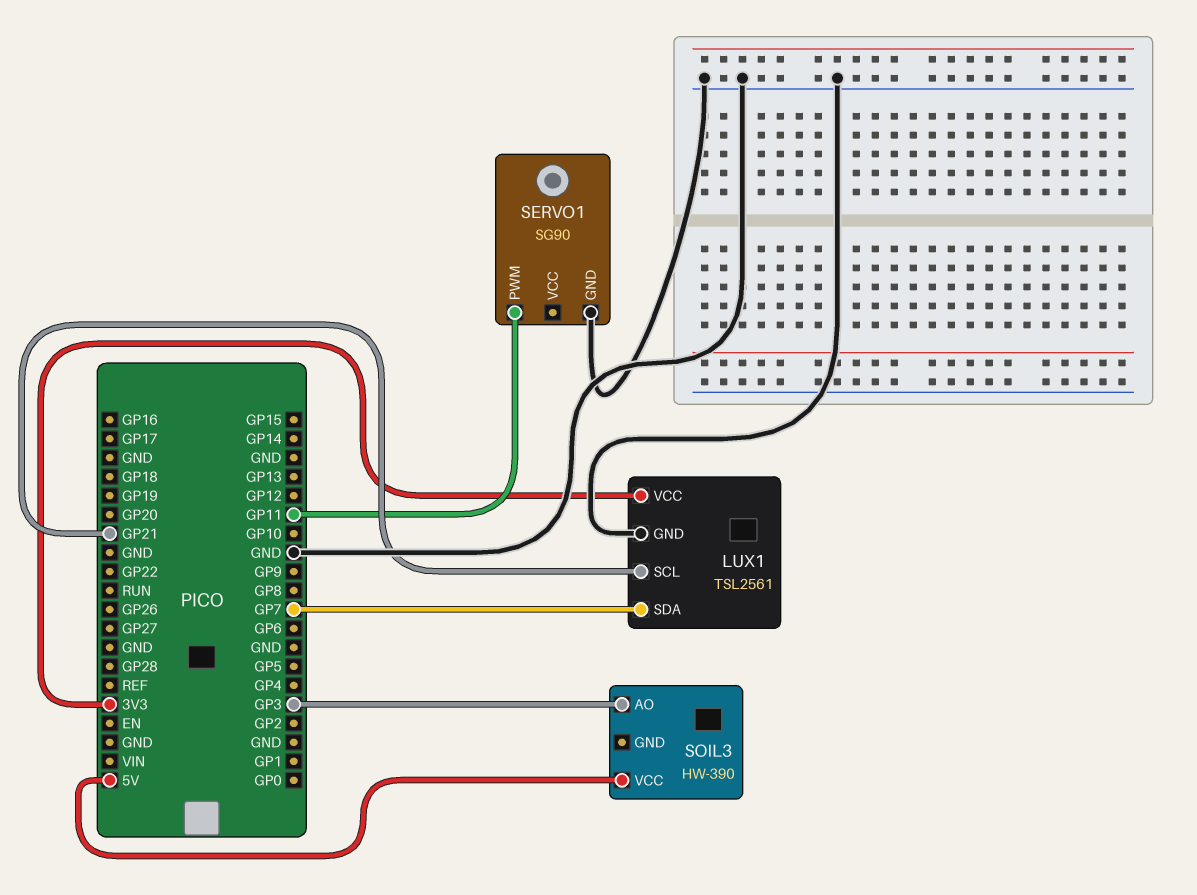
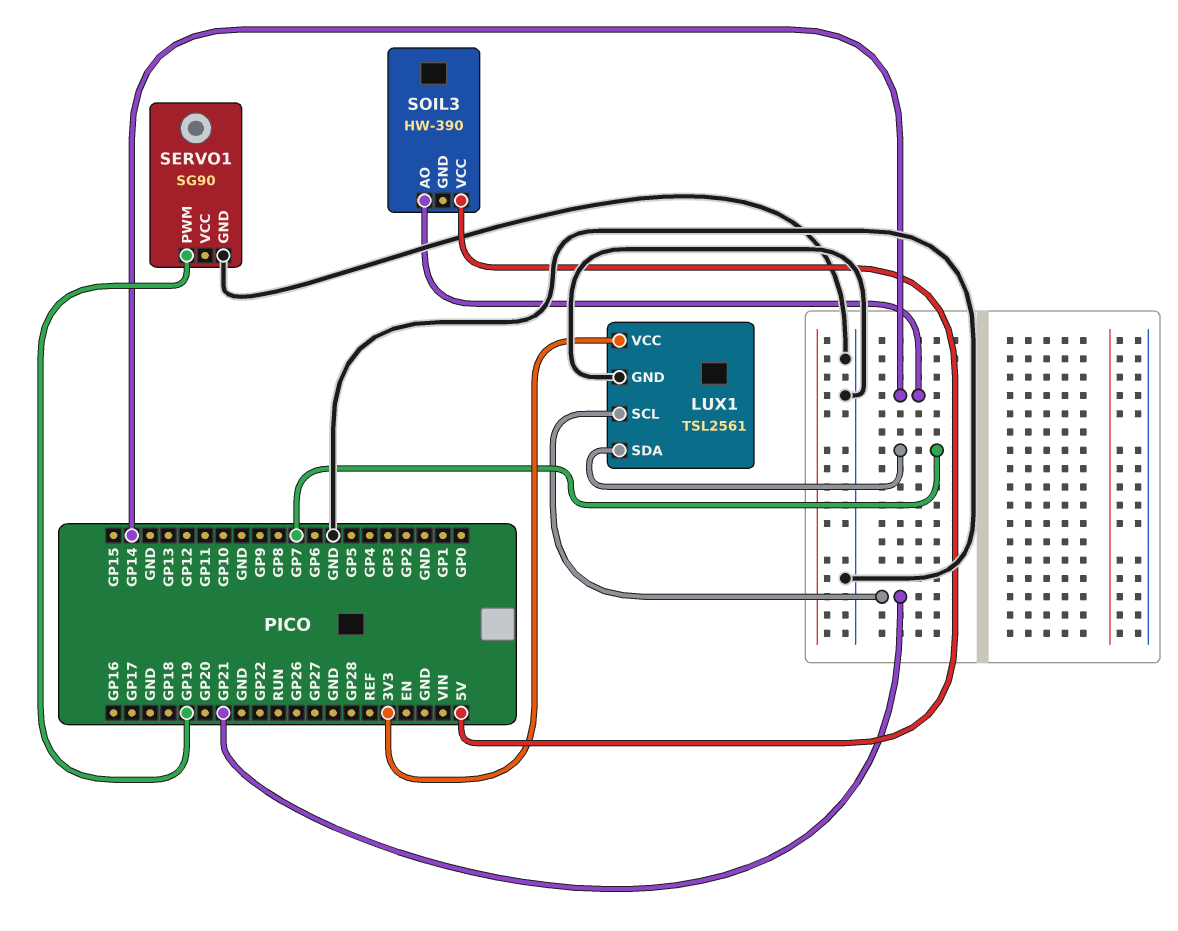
SERVO1 pin PWM: GP11 -> GP19
SOIL3 pin AO: GP3 -> GP14

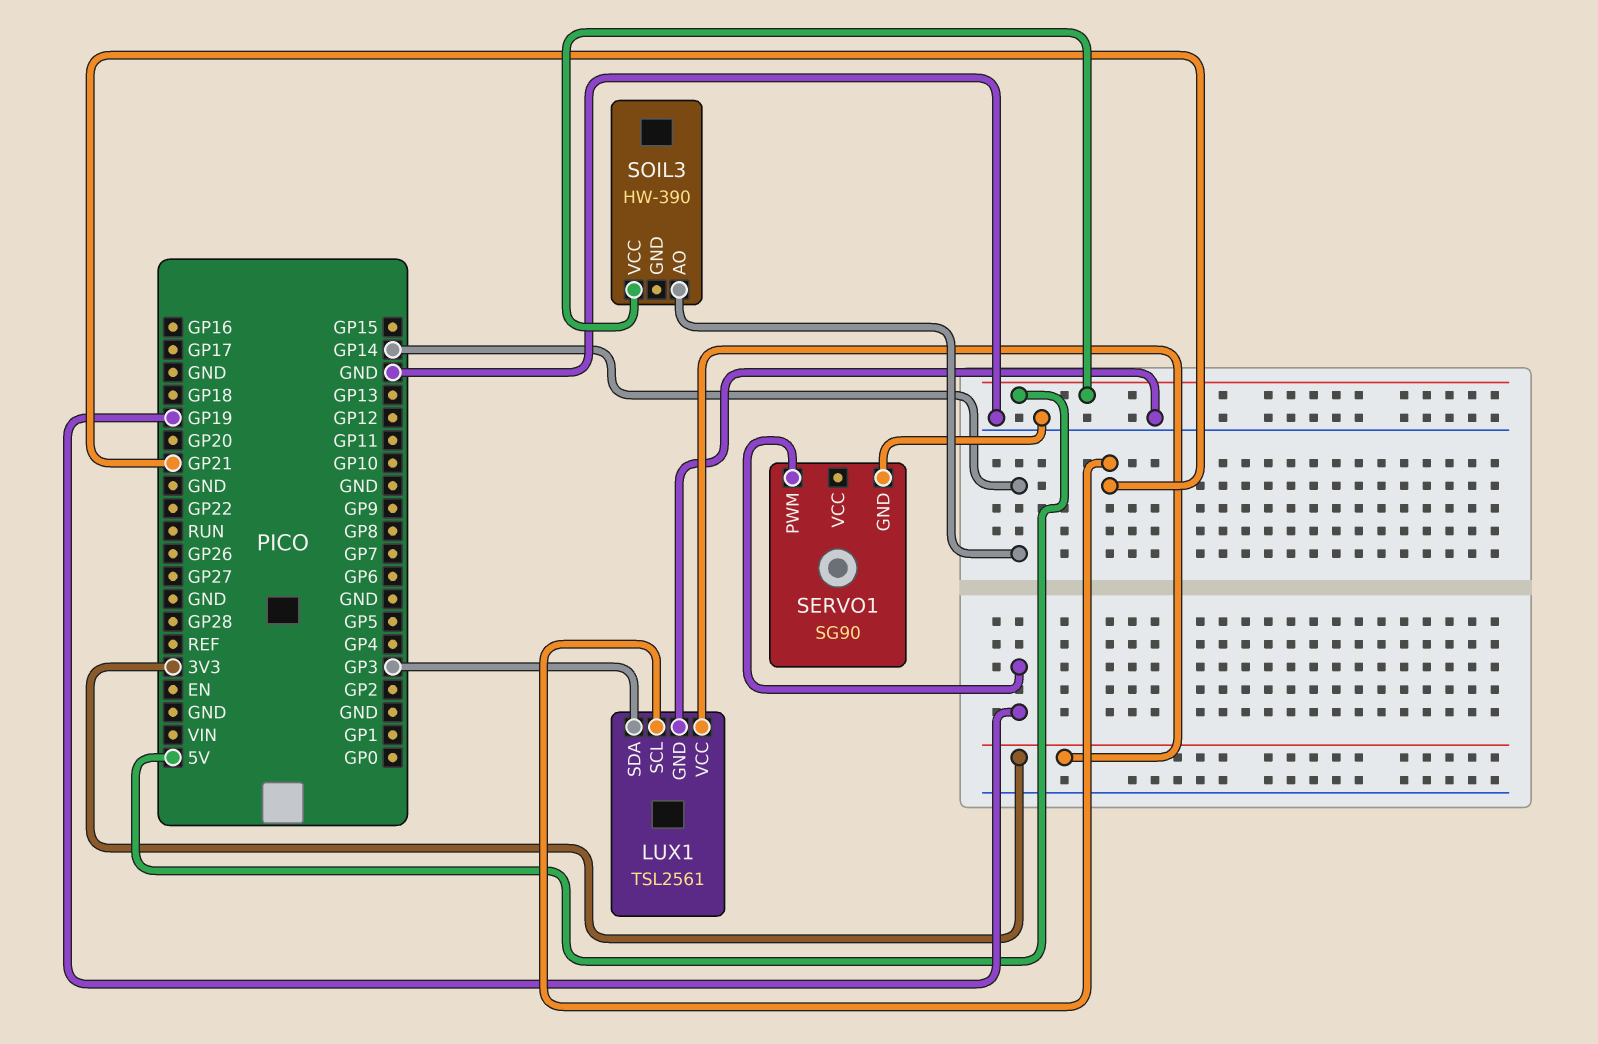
LUX1 pin SDA: GP7 -> GP3

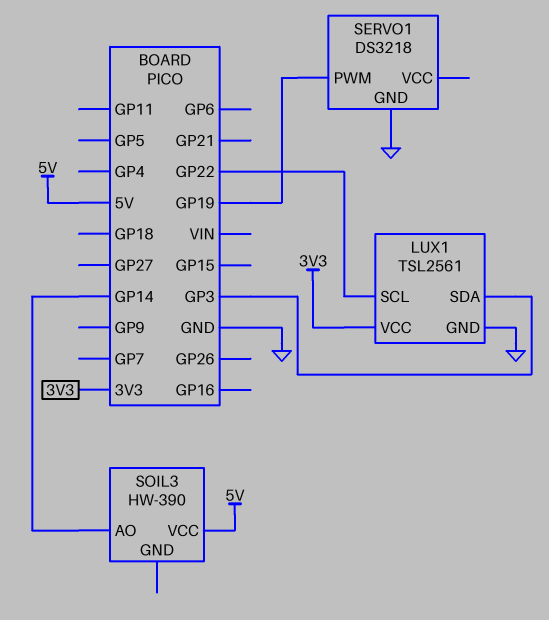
LUX1 pin SCL: GP21 -> GP22
SERVO1: SG90 -> DS3218

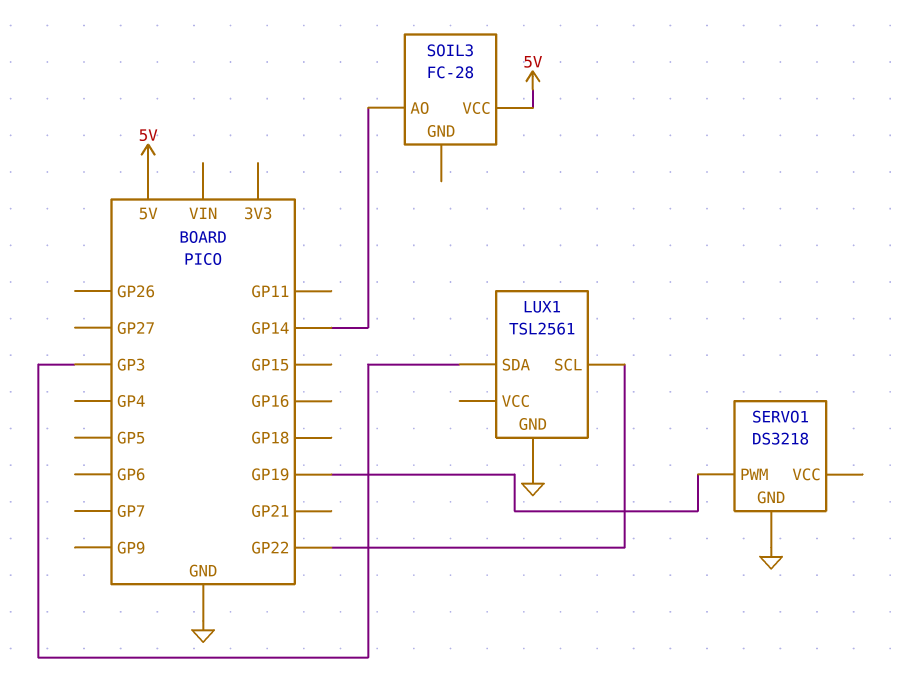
LUX1 pin VCC: 3V3 -> none
SOIL3: HW-390 -> FC-28

